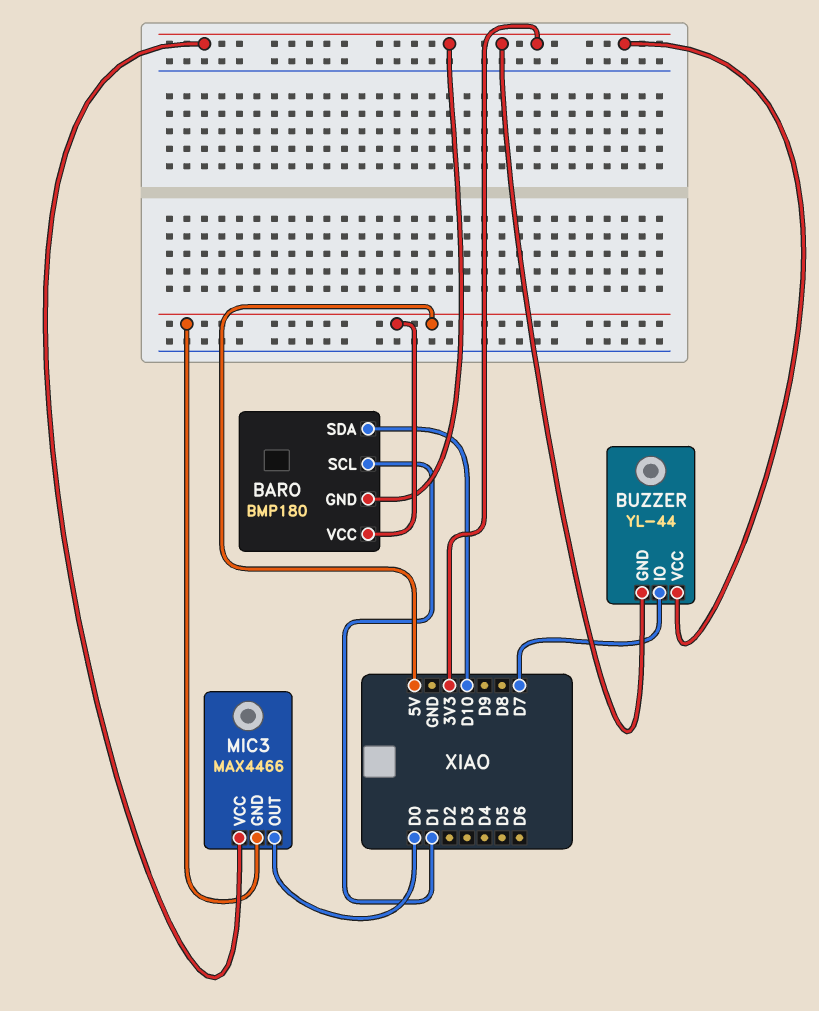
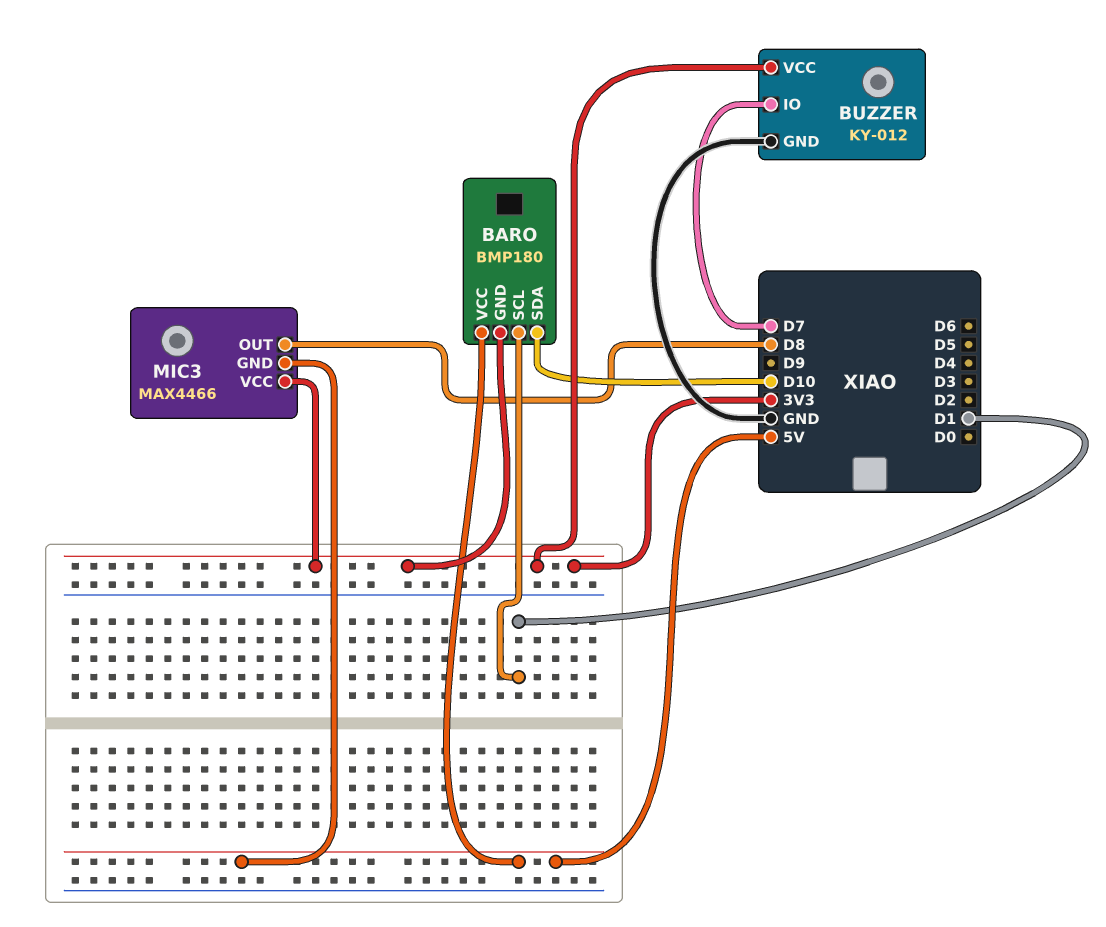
BUZZER: YL-44 -> KY-012
BUZZER pin GND: 3V3 -> GND
MIC3 pin OUT: D0 -> D8

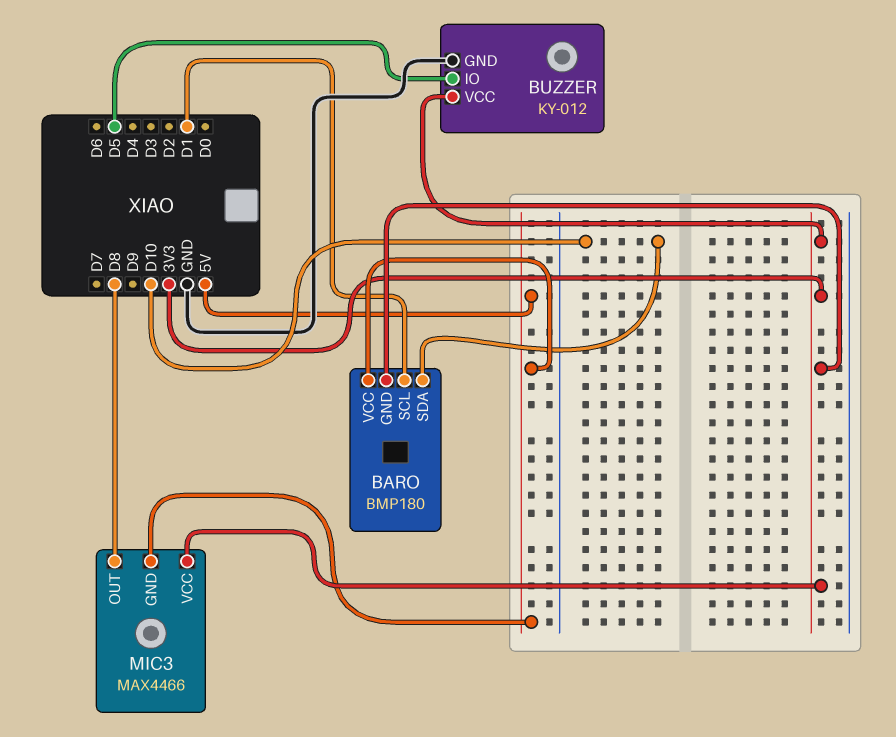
BUZZER pin IO: D7 -> D5

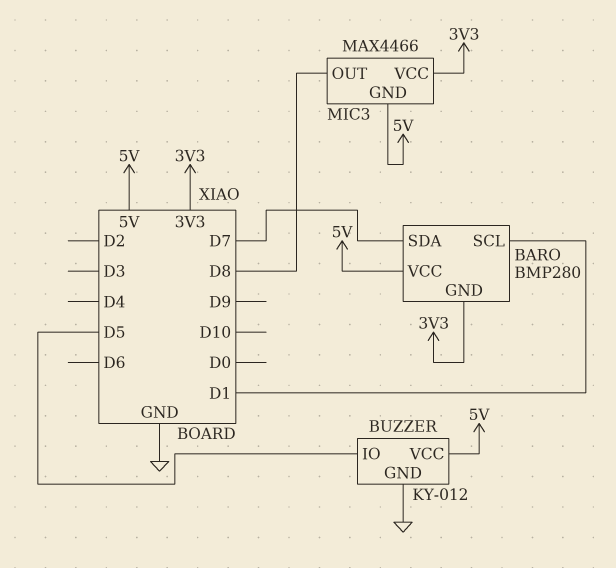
BARO: BMP180 -> BMP280
BARO pin SDA: D10 -> D7
BUZZER pin VCC: 3V3 -> 5V

